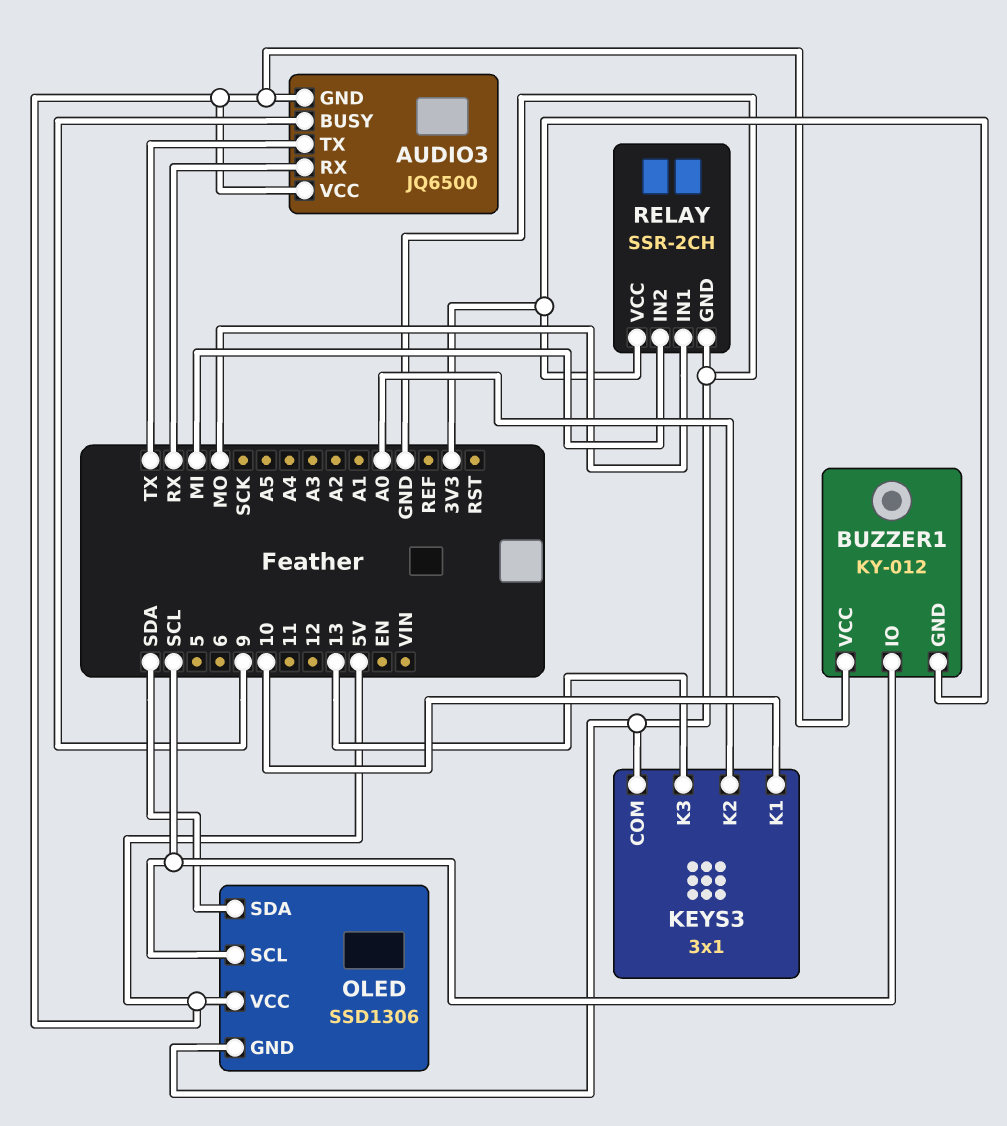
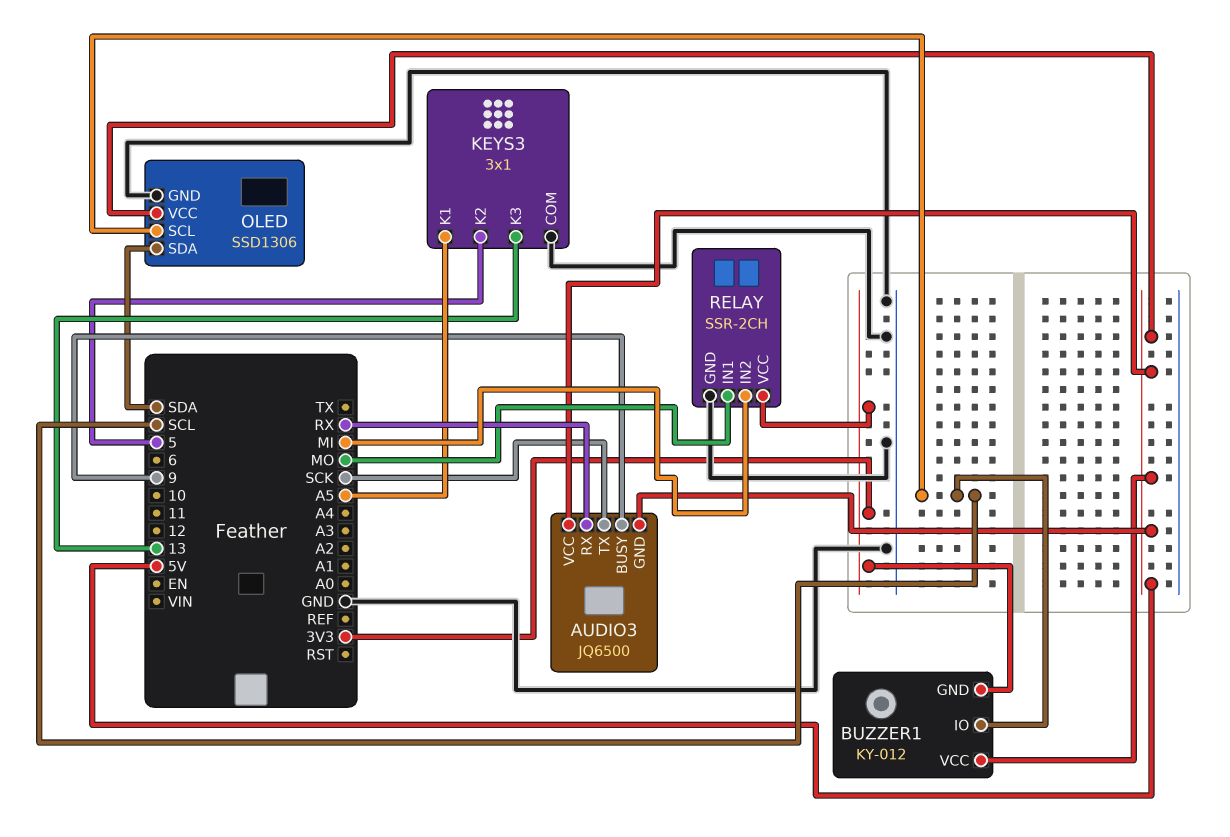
AUDIO3 pin TX: TX -> SCK
KEYS3 pin K1: 10 -> A5
KEYS3 pin K2: A0 -> 5

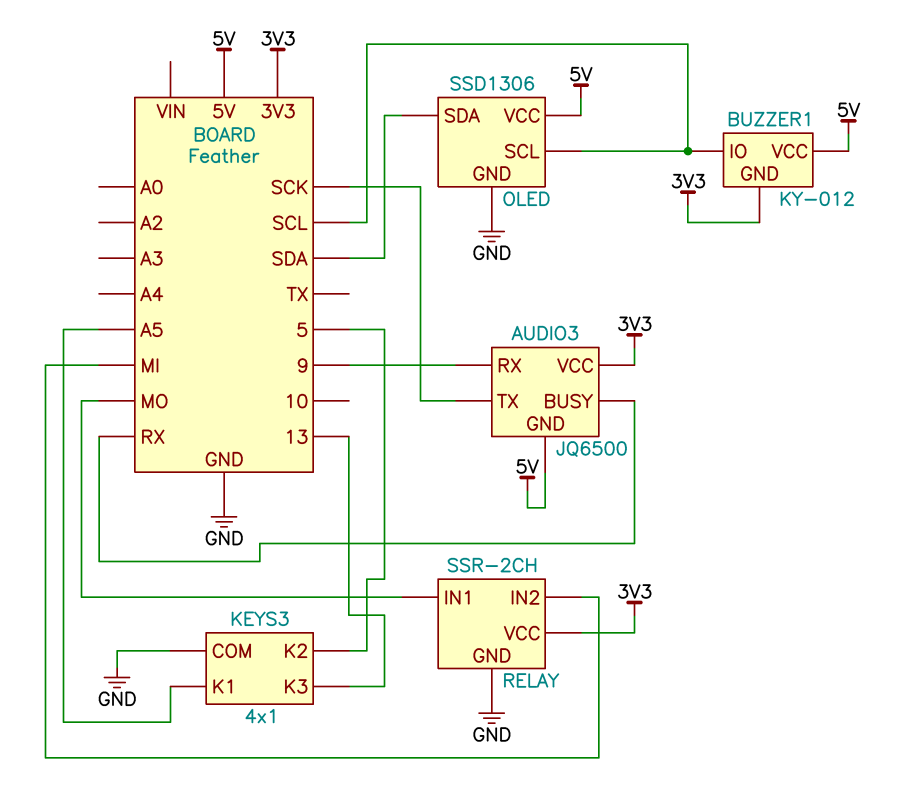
AUDIO3 pin BUSY: 9 -> RX
AUDIO3 pin RX: RX -> 9
AUDIO3 pin VCC: 5V -> 3V3
KEYS3: 3x1 -> 4x1

